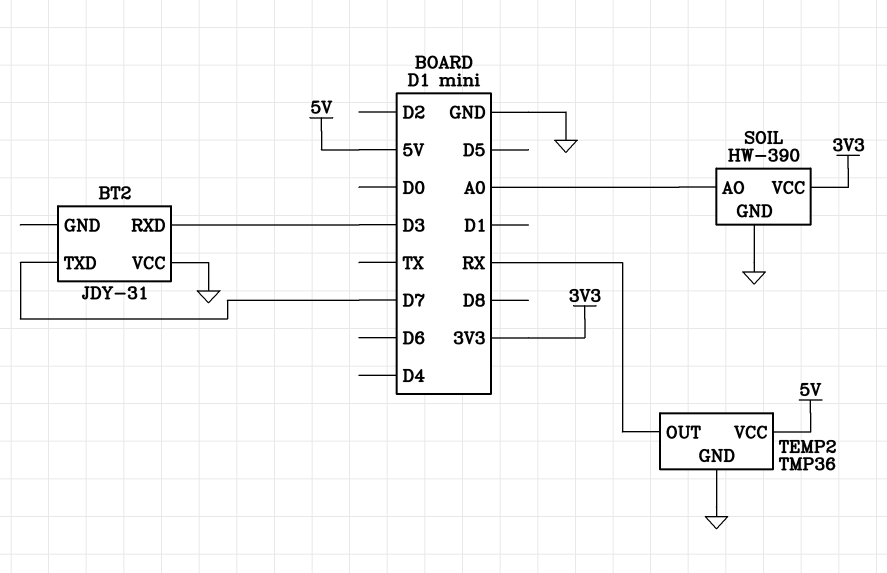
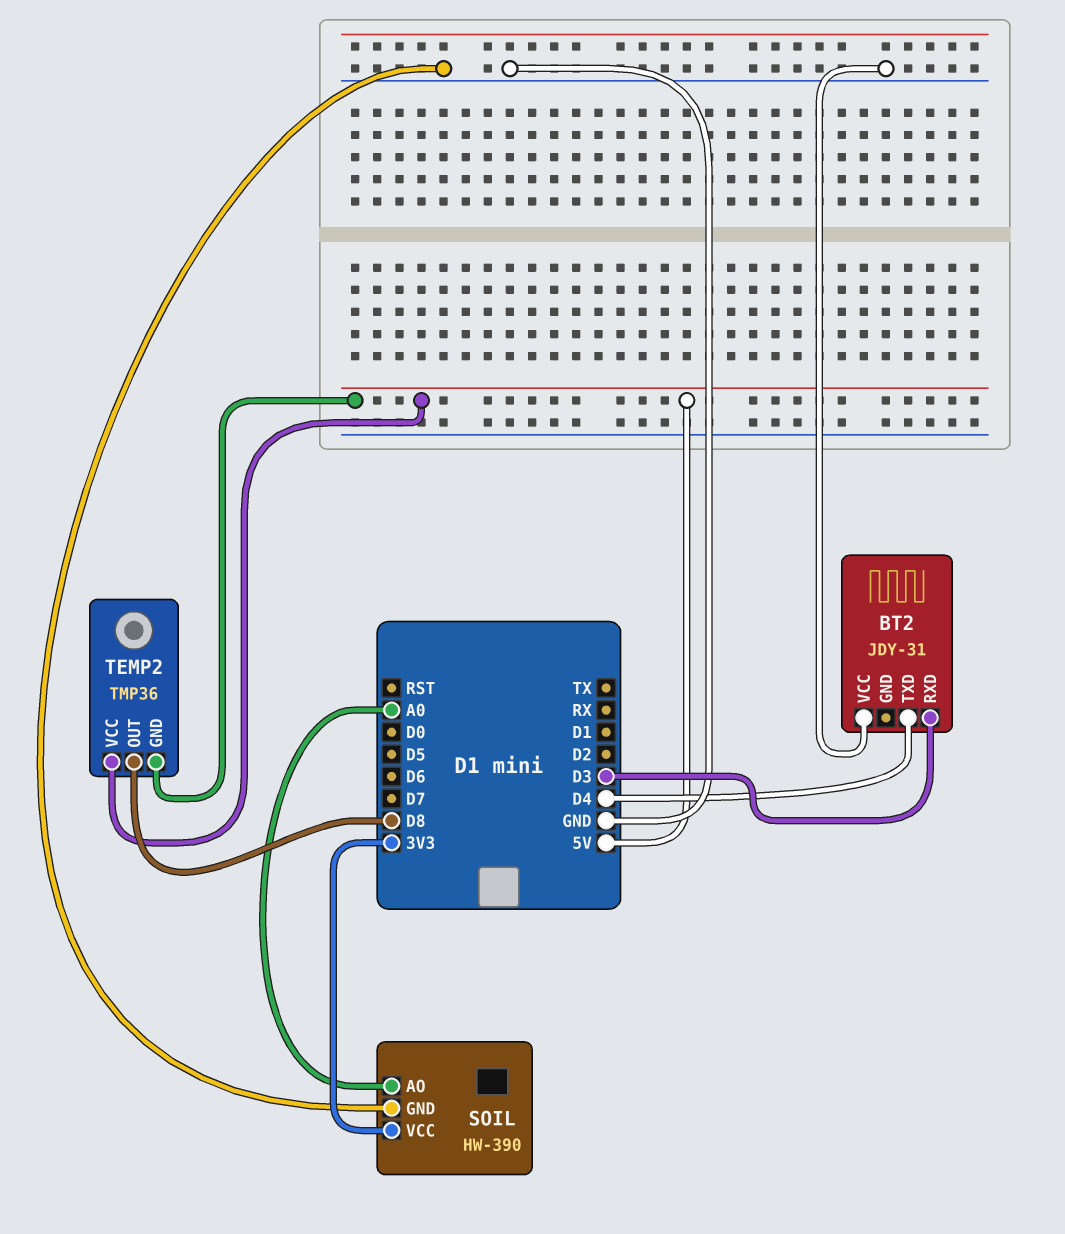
BT2 pin TXD: D7 -> D4
TEMP2 pin GND: GND -> 5V
TEMP2 pin OUT: RX -> D8

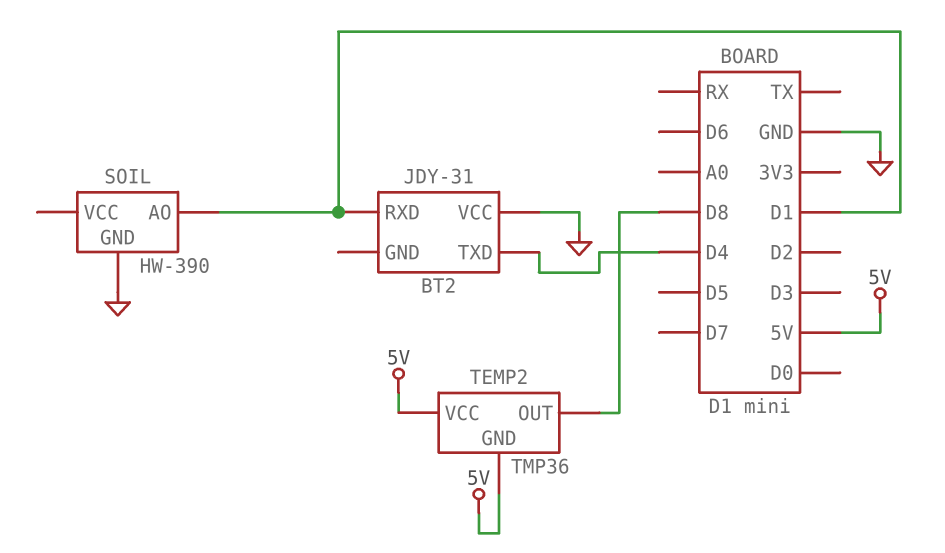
BT2 pin RXD: D3 -> D1
SOIL pin AO: A0 -> D1
SOIL pin VCC: 3V3 -> none

